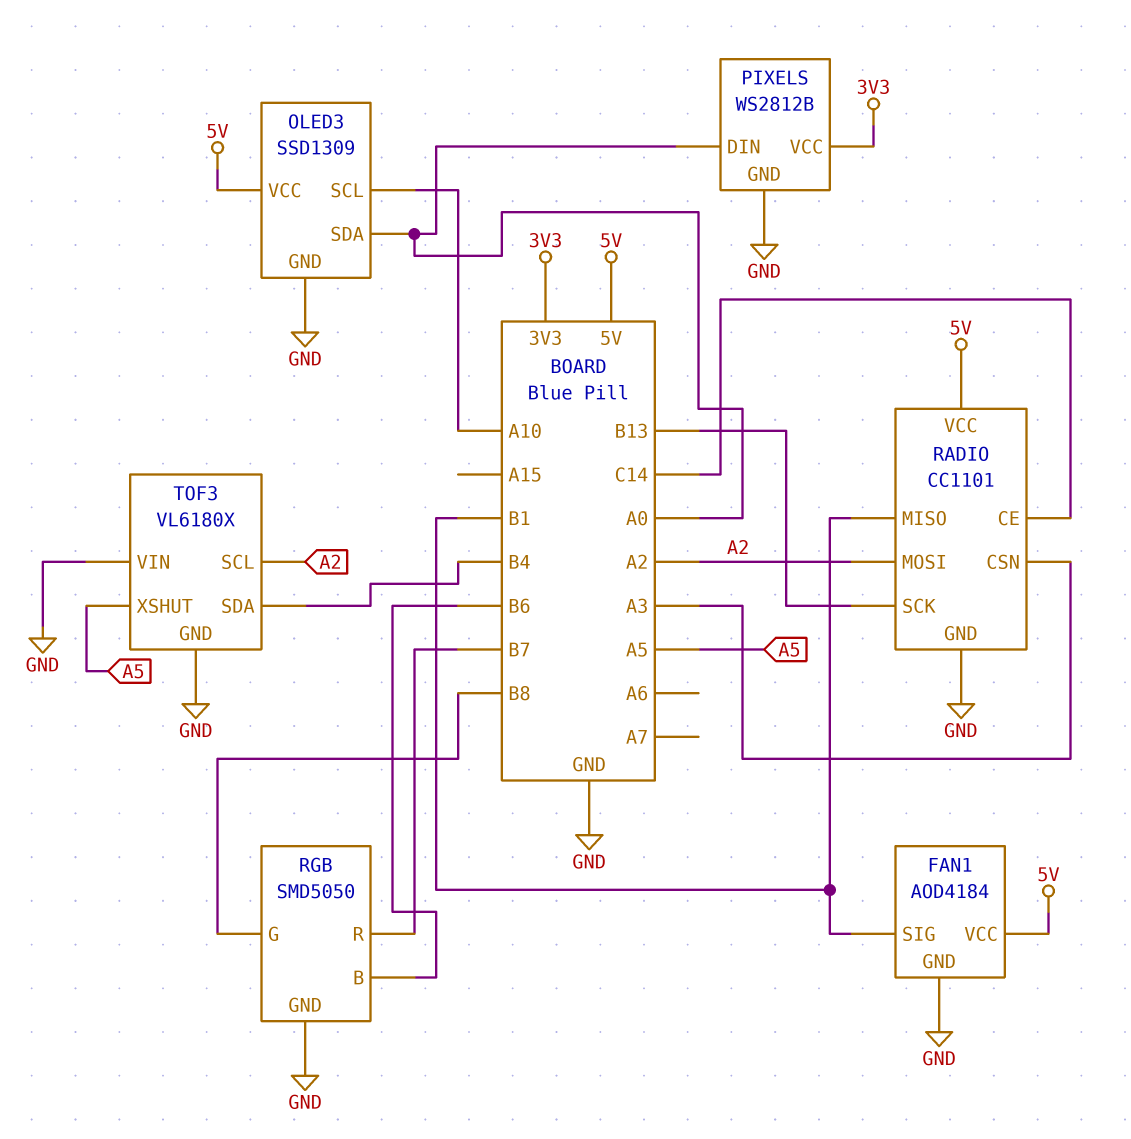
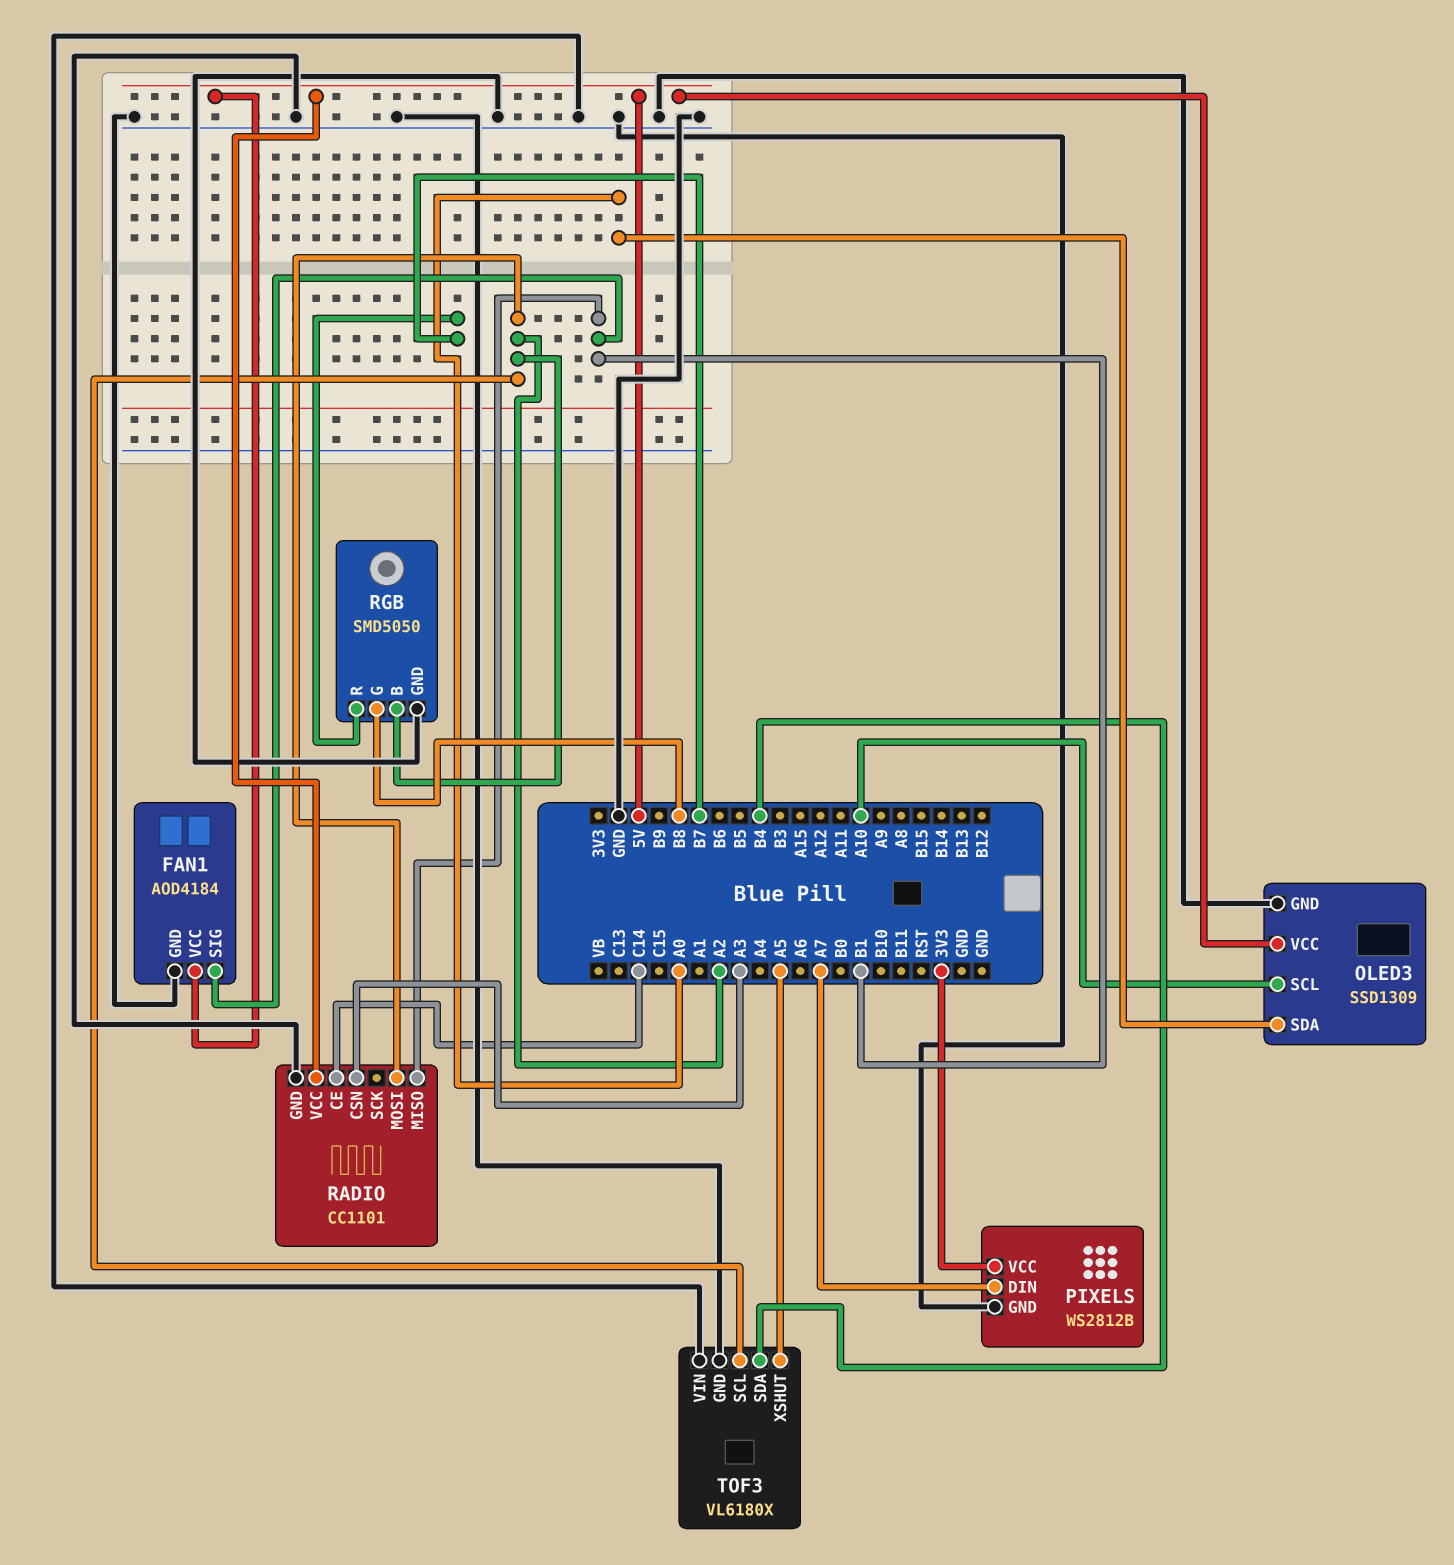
PIXELS pin DIN: A0 -> A7
RADIO pin SCK: B13 -> none
RGB pin B: B6 -> A2

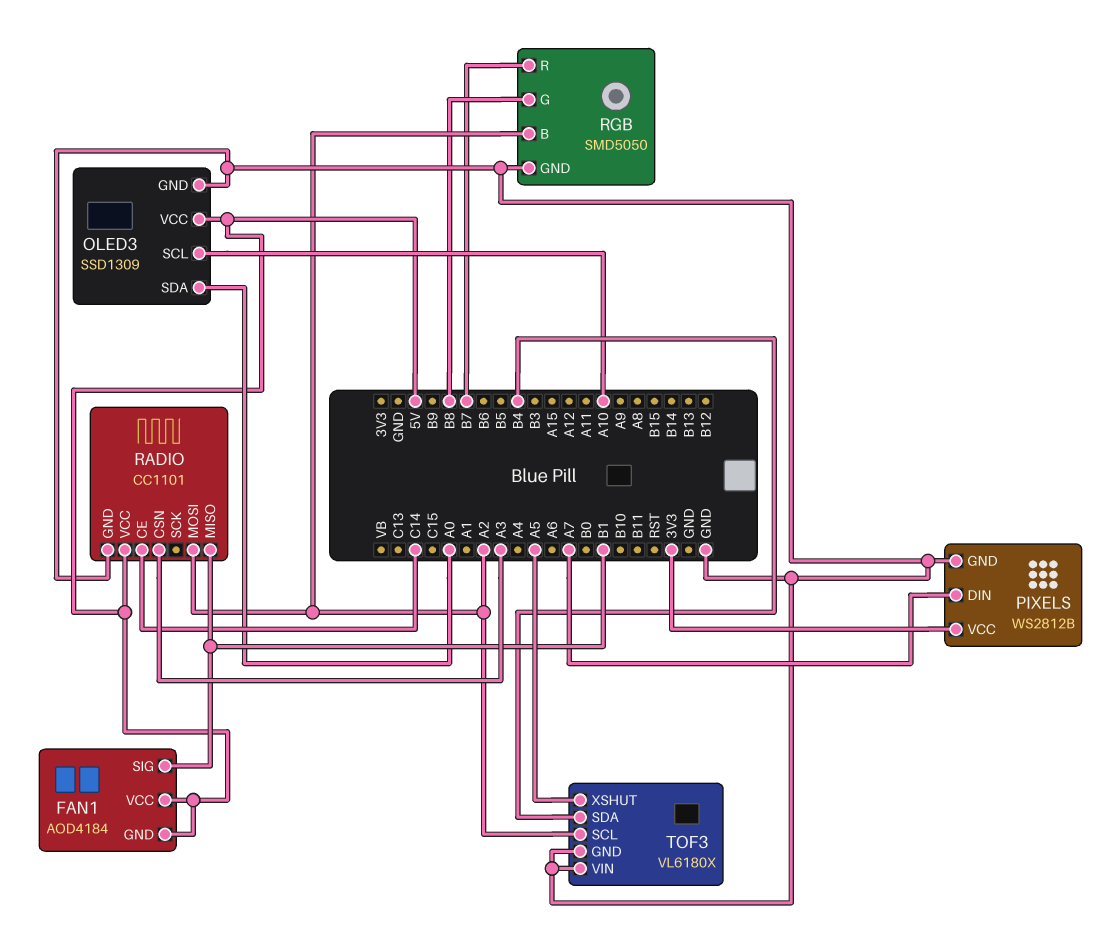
FAN1 pin GND: GND -> 5V

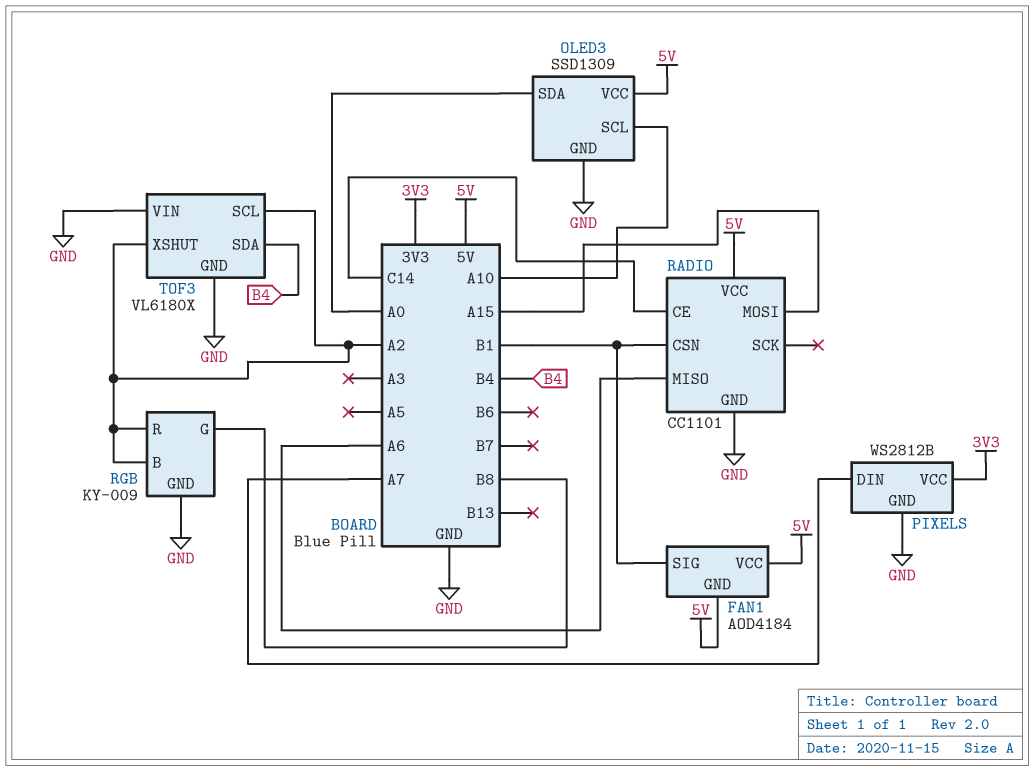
RADIO pin CSN: A3 -> B1
RADIO pin MISO: B1 -> A6
RADIO pin MOSI: A2 -> A15
RGB: SMD5050 -> KY-009
RGB pin R: B7 -> A2
TOF3 pin XSHUT: A5 -> A2

